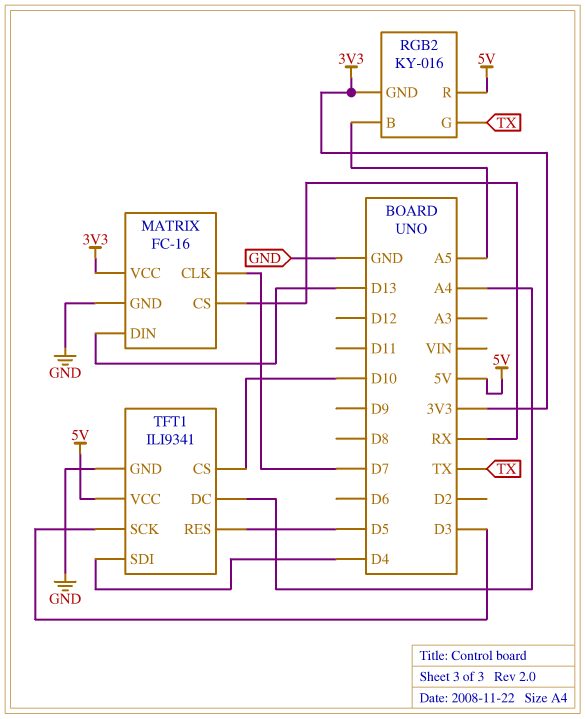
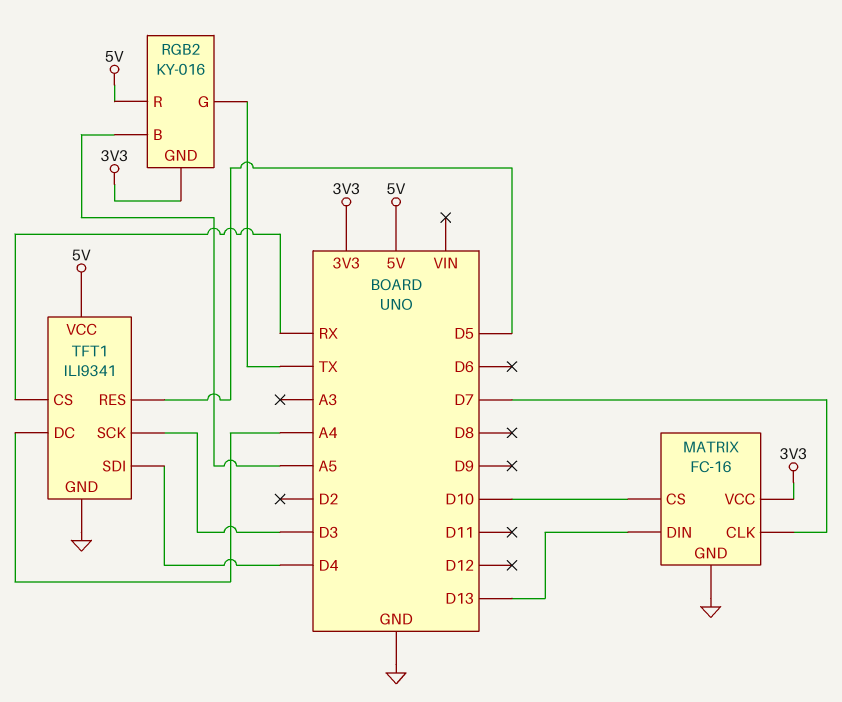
MATRIX pin CS: RX -> D10
TFT1 pin CS: D10 -> RX

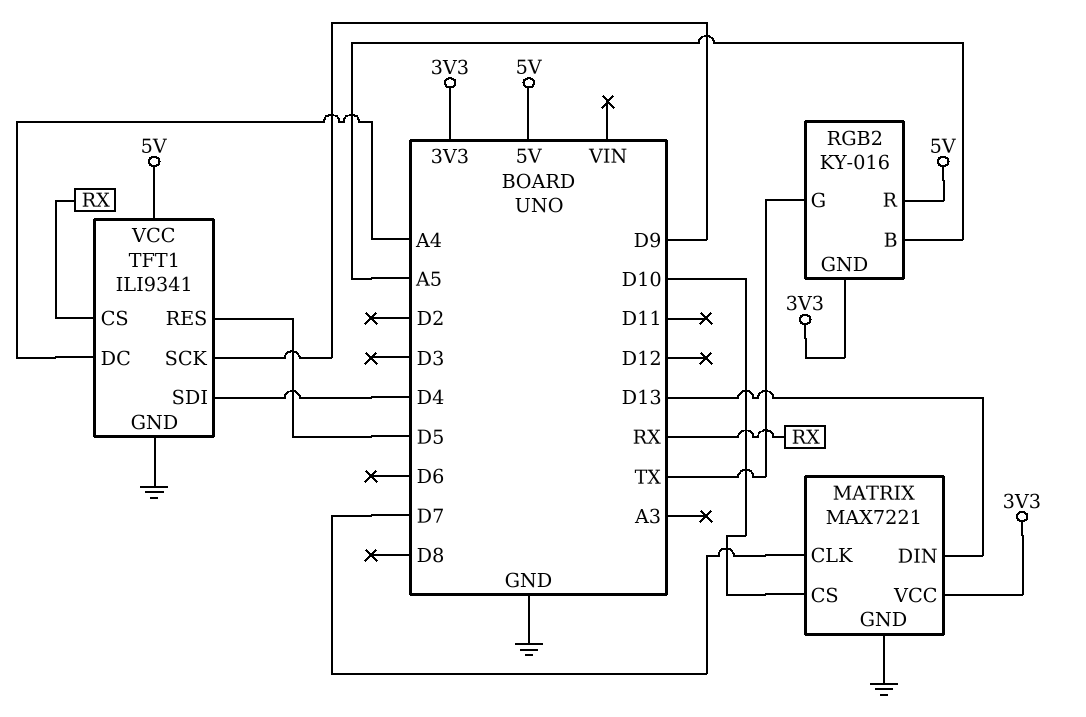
MATRIX: FC-16 -> MAX7221
TFT1 pin SCK: D3 -> D9

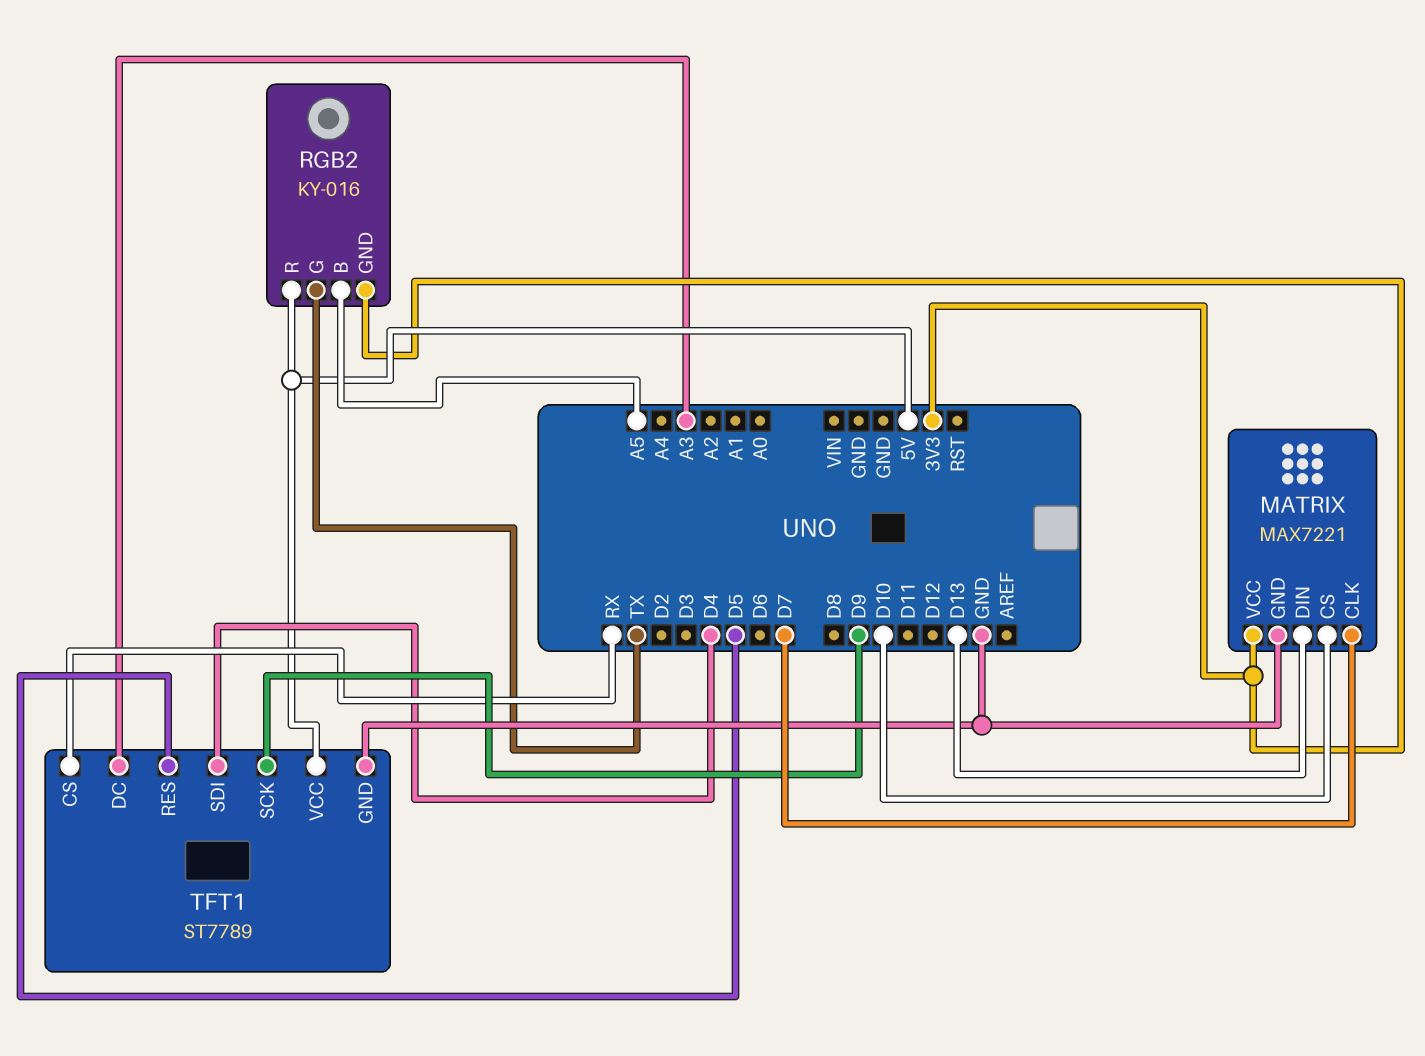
TFT1: ILI9341 -> ST7789
TFT1 pin DC: A4 -> A3

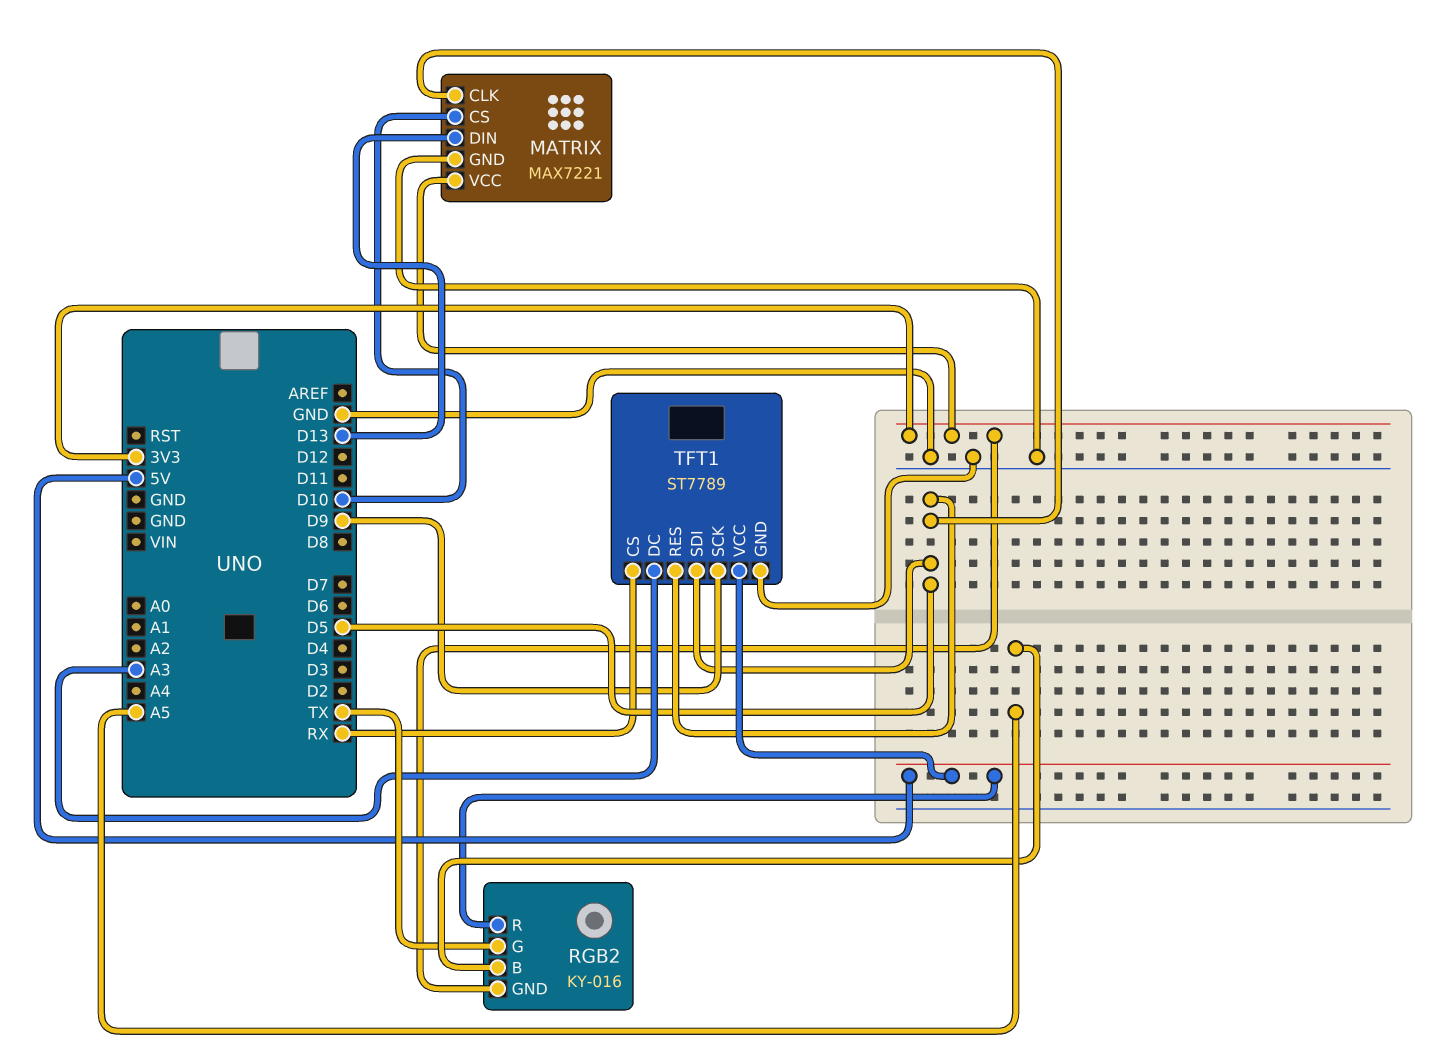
MATRIX pin CLK: D7 -> D5
TFT1 pin SDI: D4 -> D5

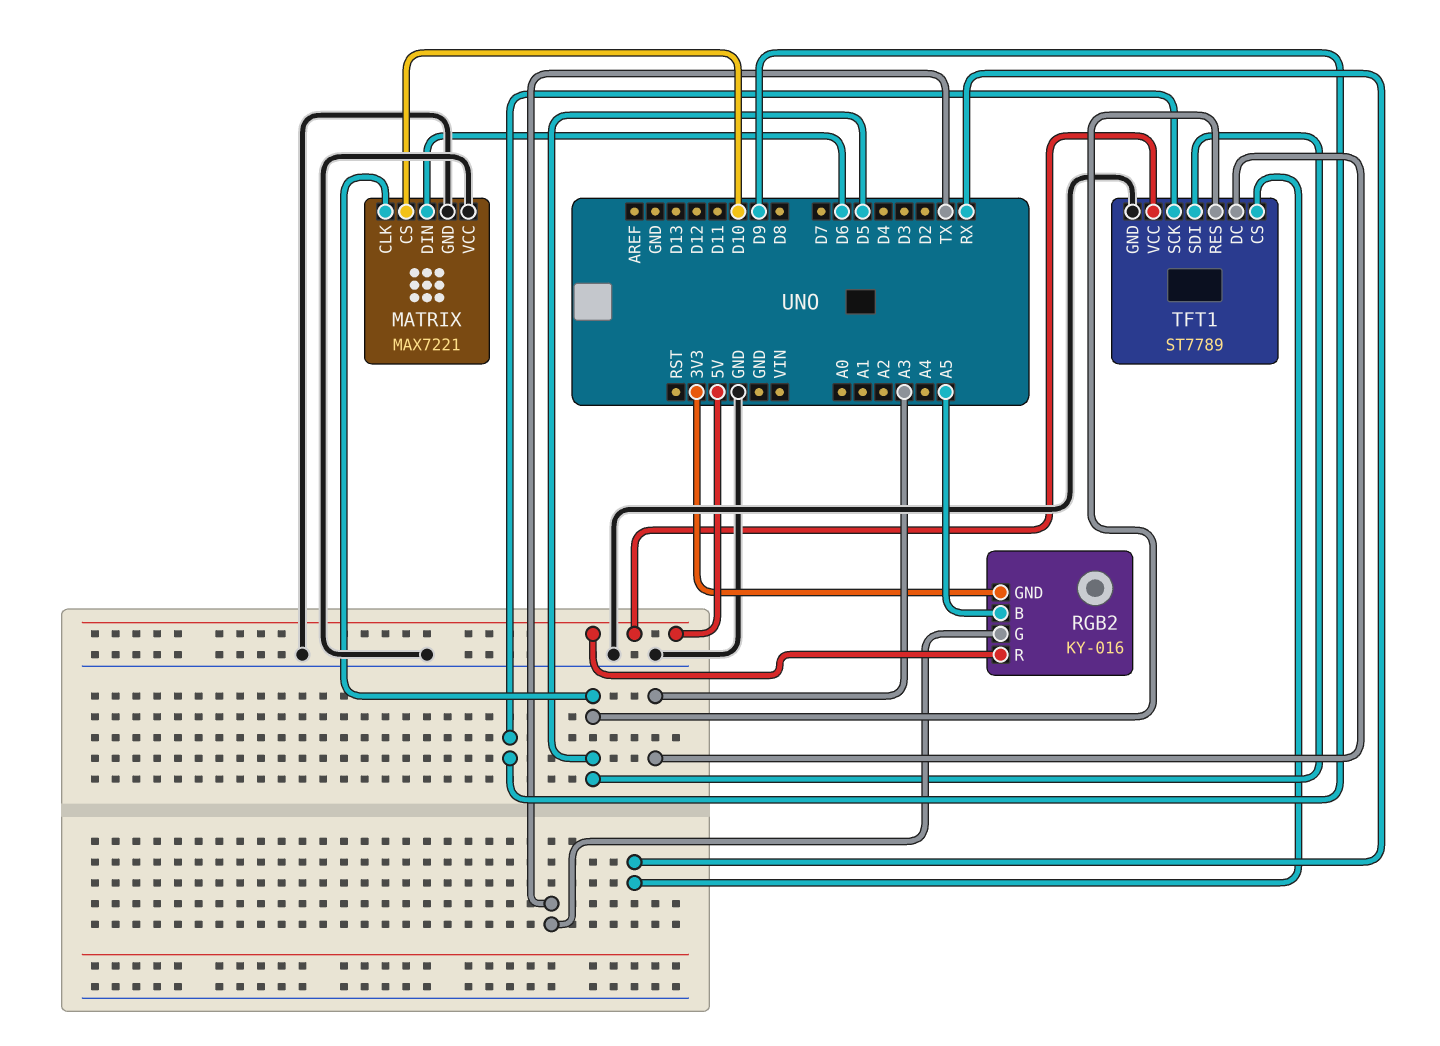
MATRIX pin DIN: D13 -> D6
MATRIX pin VCC: 3V3 -> GND

